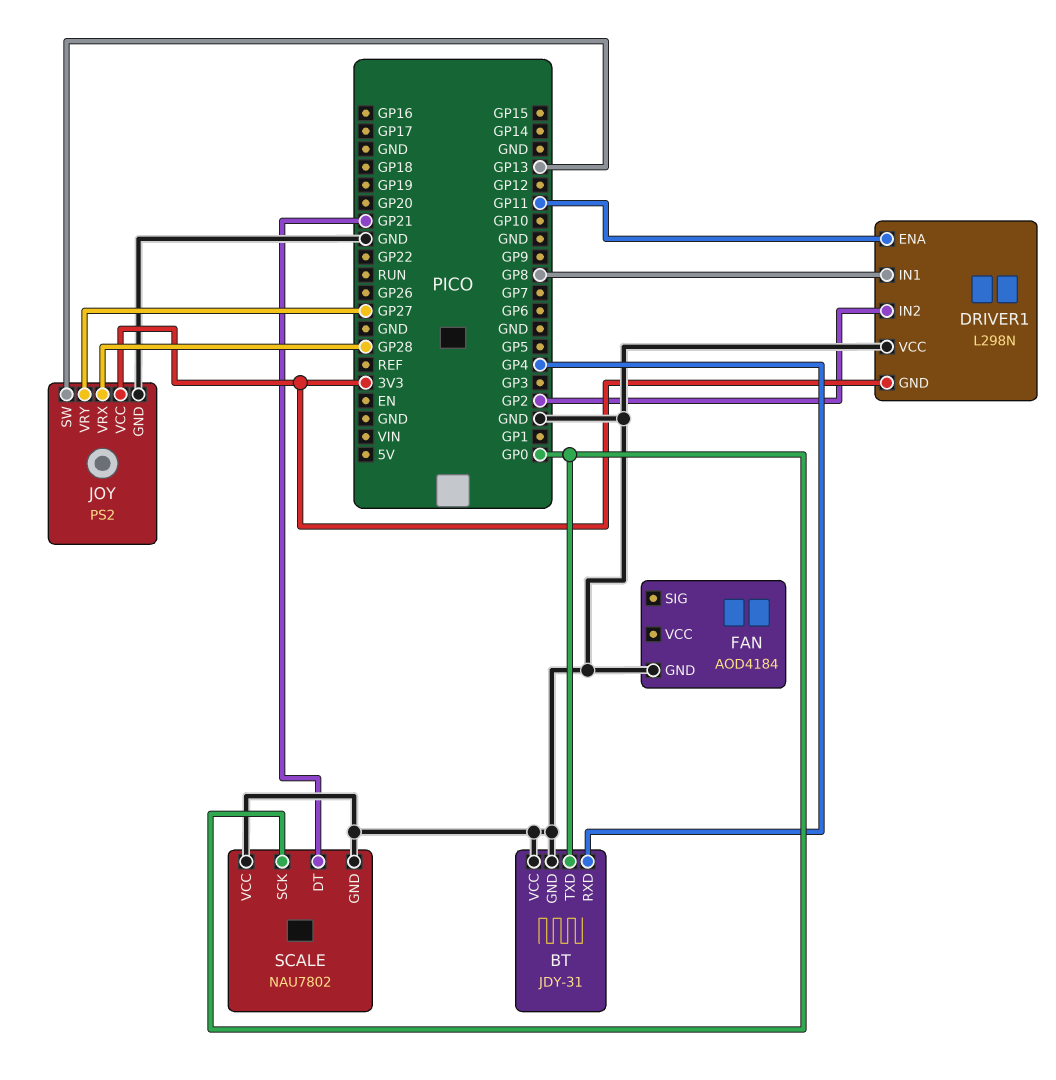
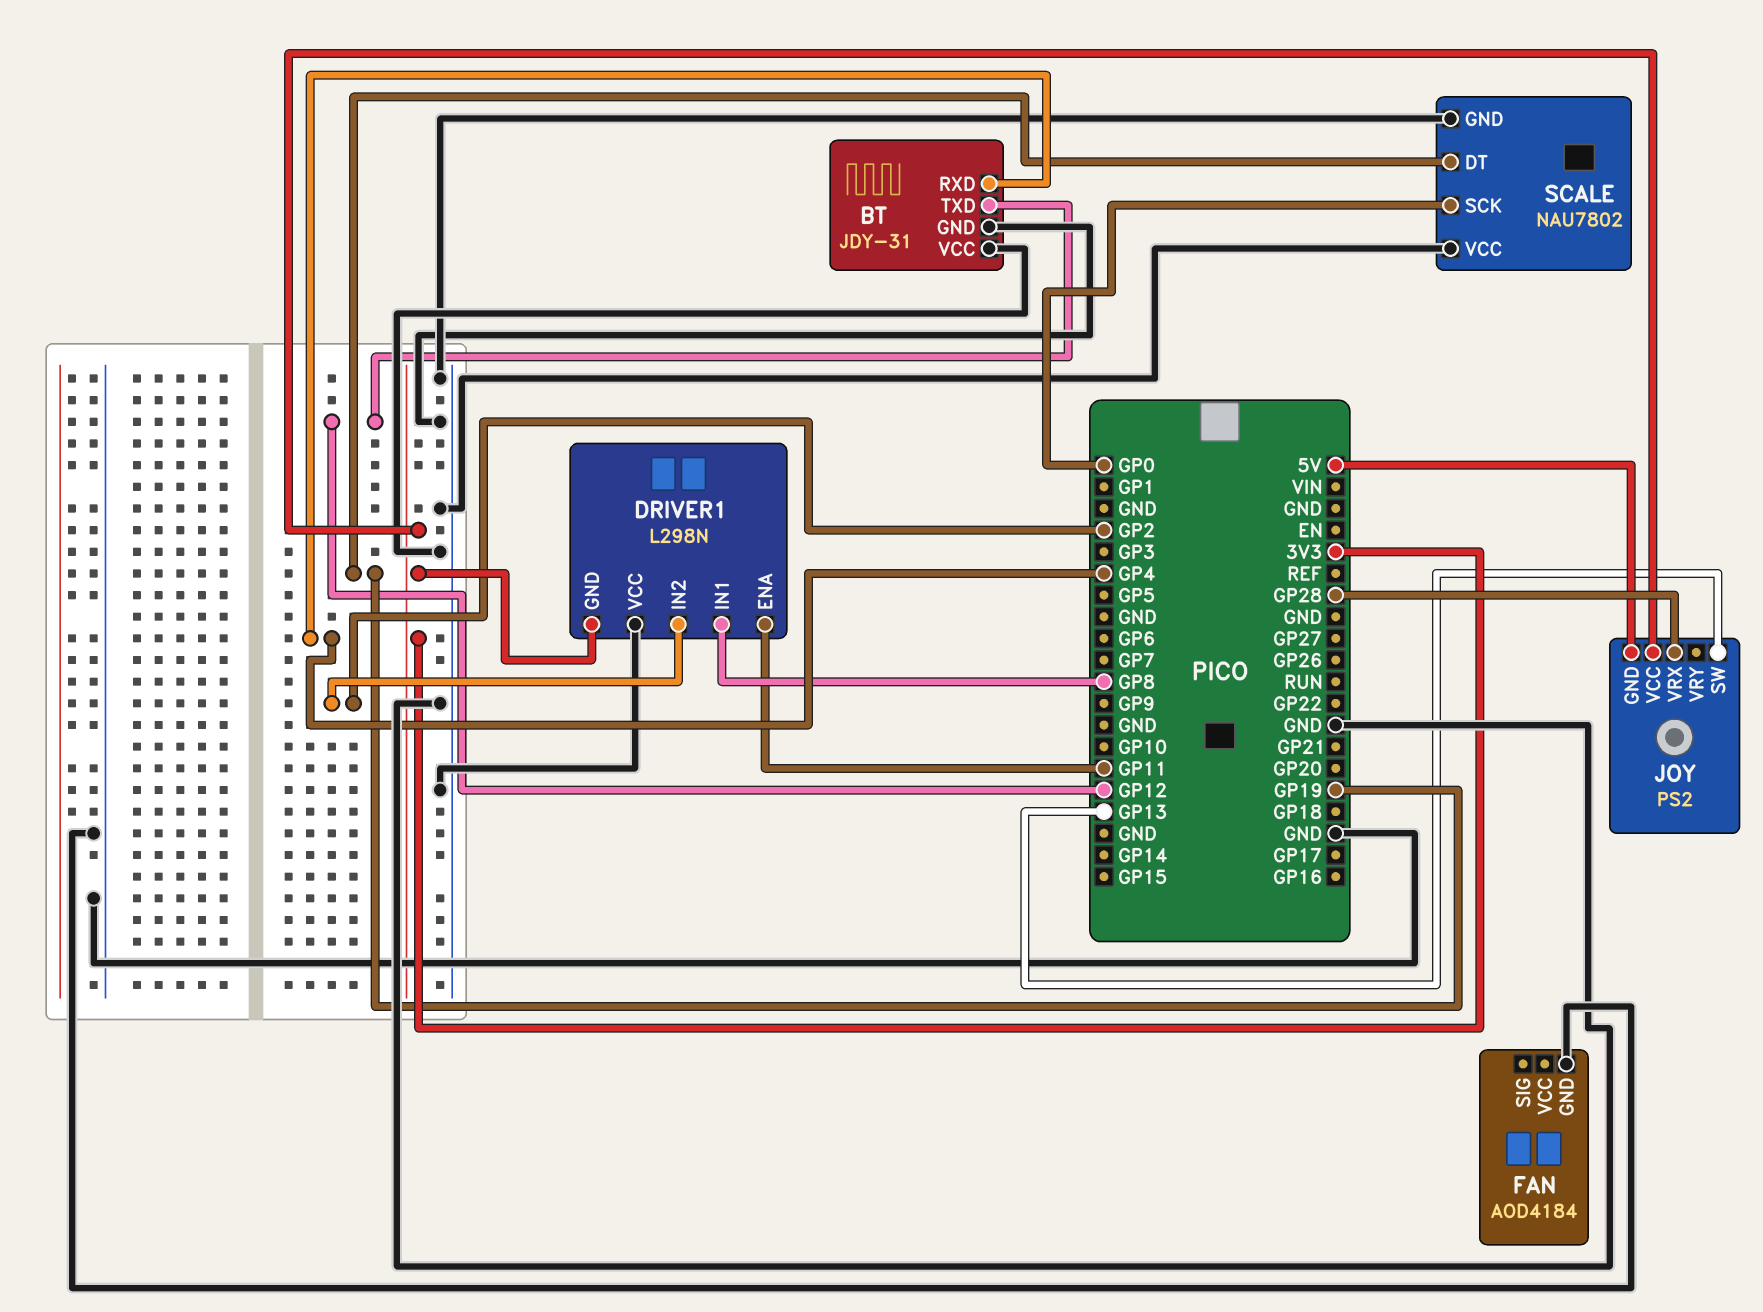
BT pin TXD: GP0 -> GP12
JOY pin GND: GND -> 5V
JOY pin VRY: GP27 -> none
SCALE pin DT: GP21 -> GP19

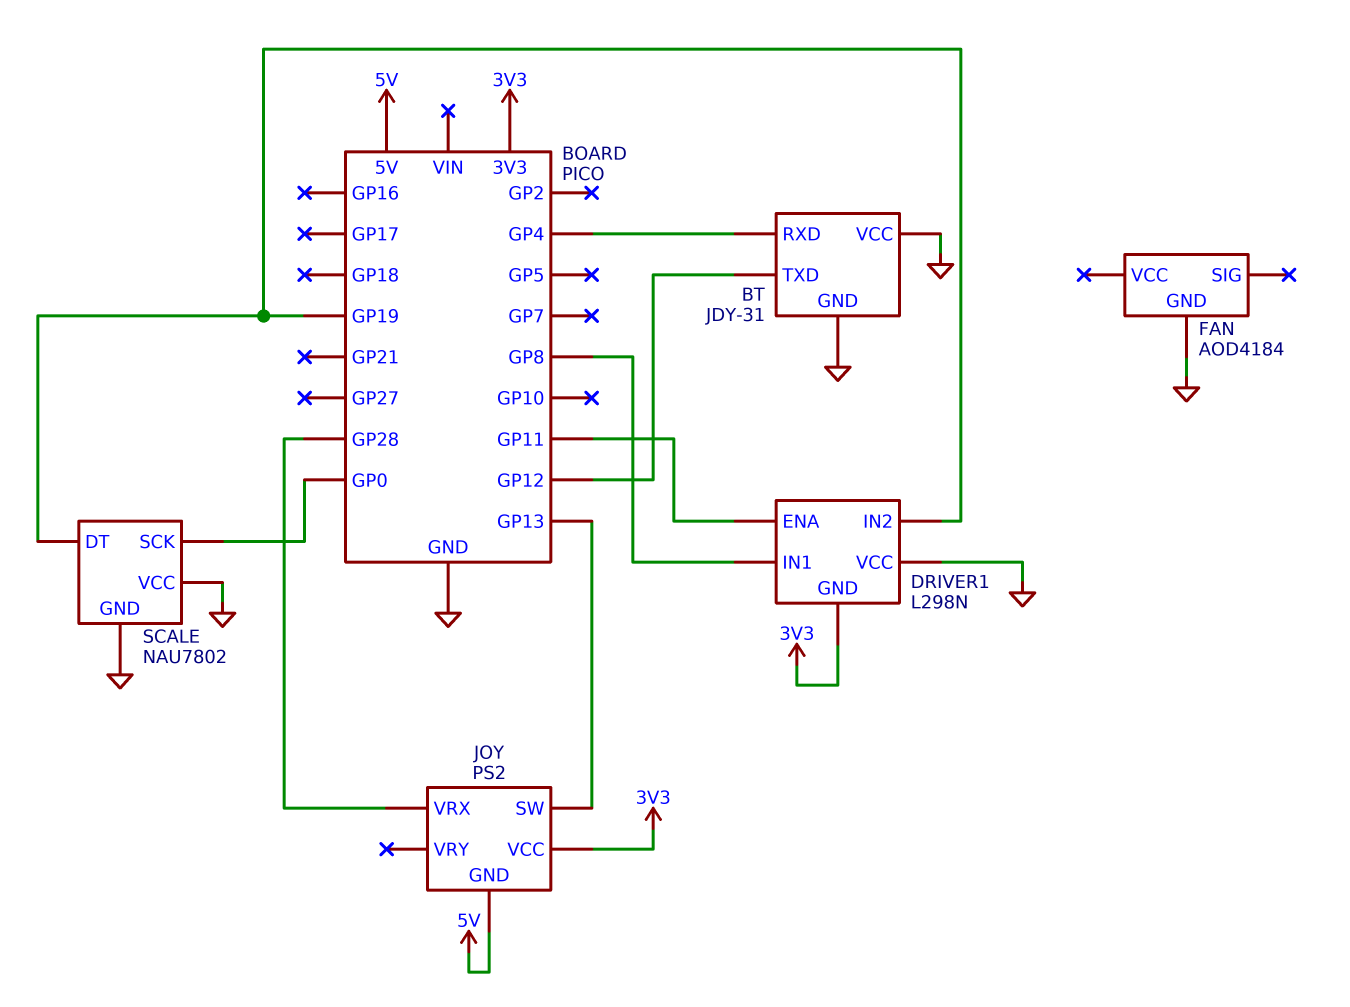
DRIVER1 pin IN2: GP2 -> GP19

